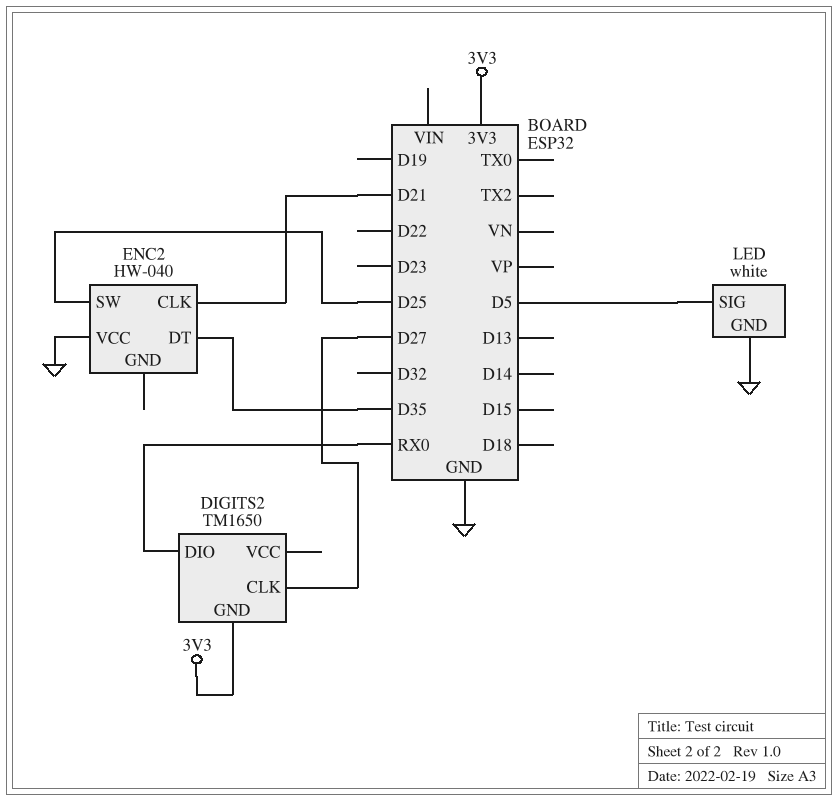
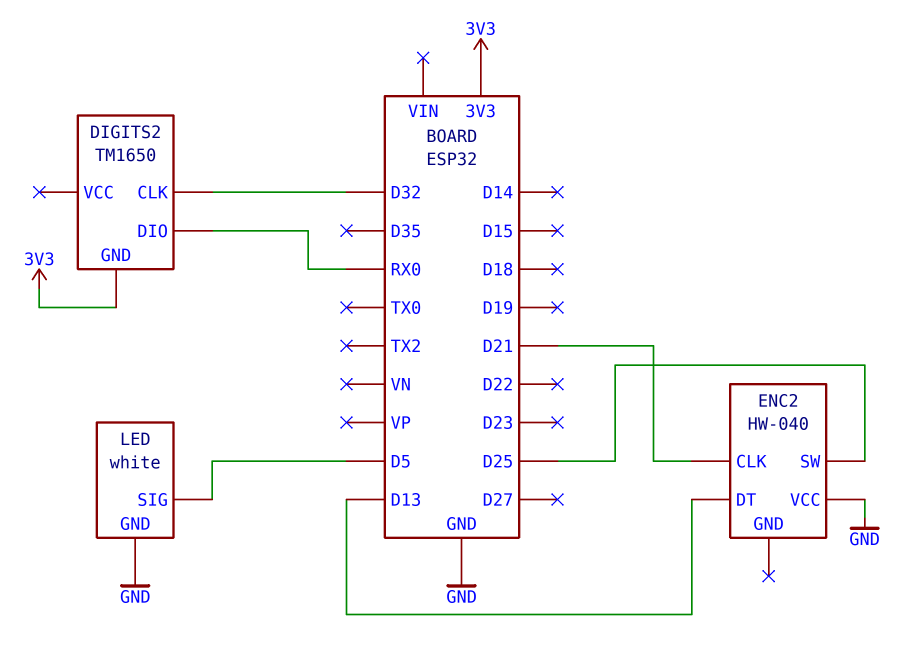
DIGITS2 pin CLK: D27 -> D32
ENC2 pin DT: D35 -> D13

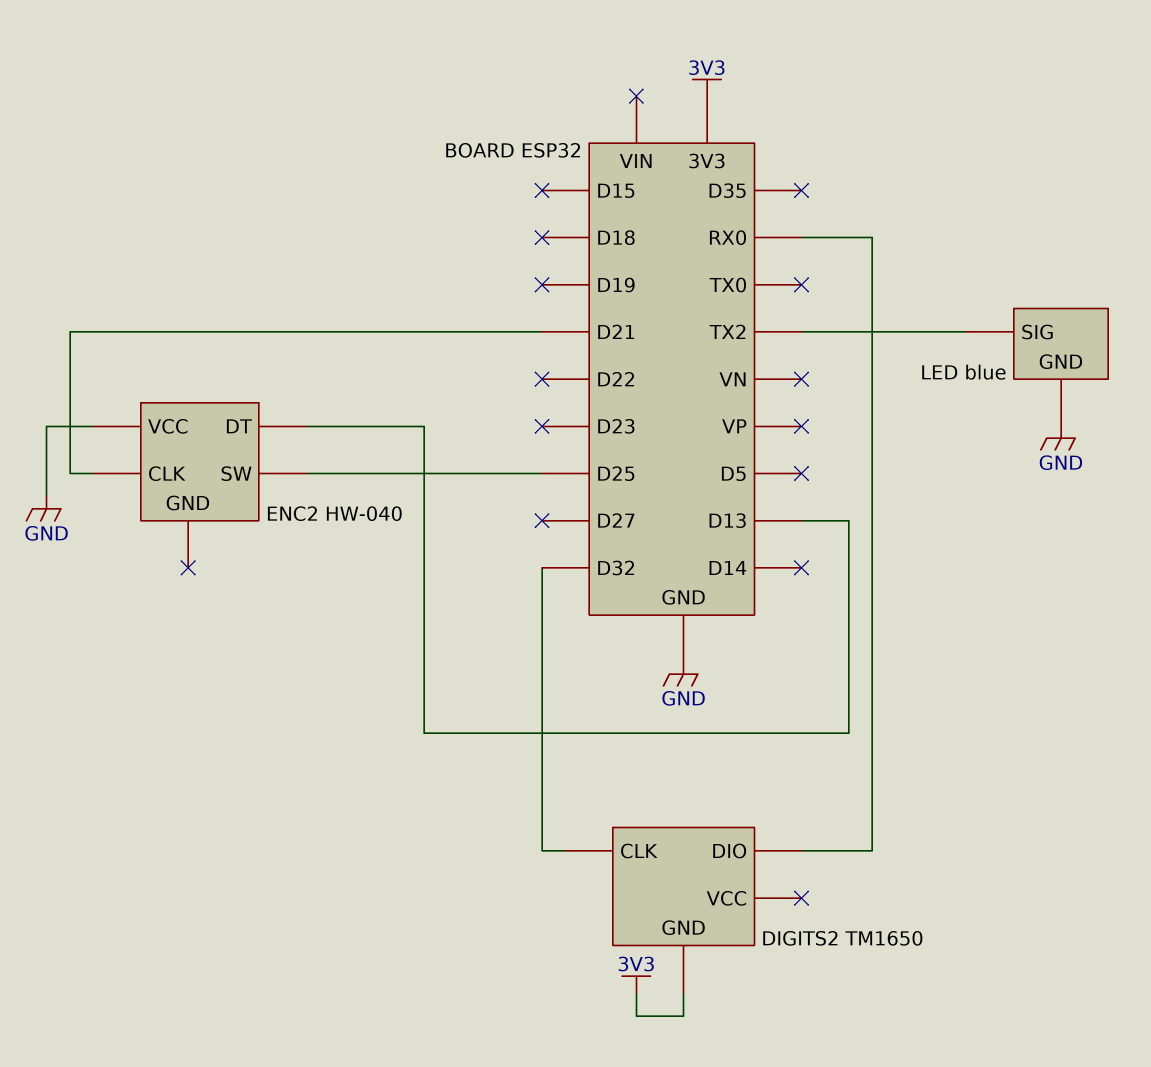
LED: white -> blue
LED pin SIG: D5 -> TX2

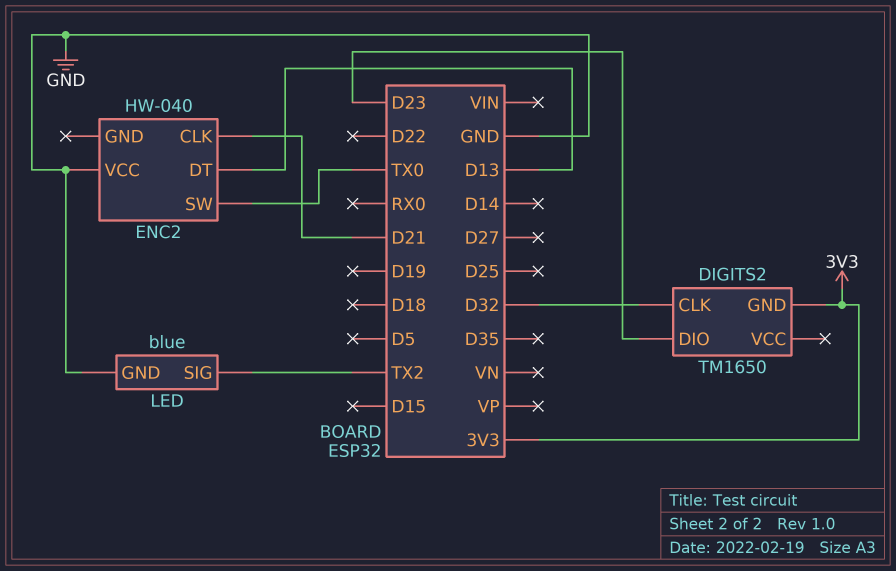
DIGITS2 pin DIO: RX0 -> D23
ENC2 pin SW: D25 -> TX0

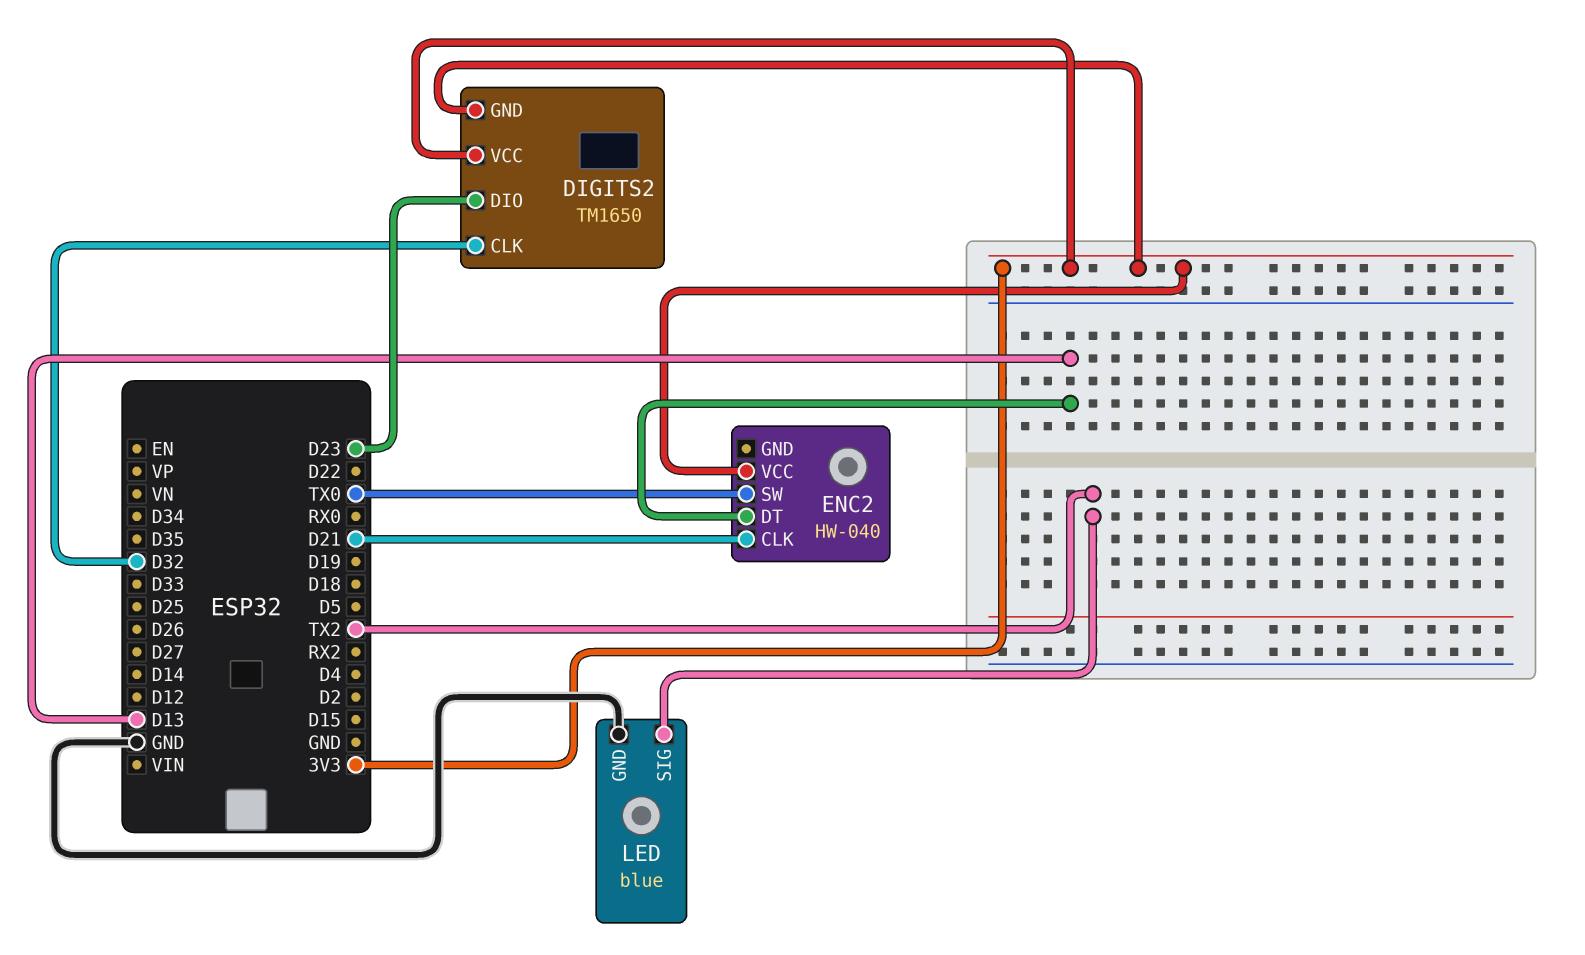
DIGITS2 pin VCC: none -> 3V3
ENC2 pin VCC: GND -> 3V3

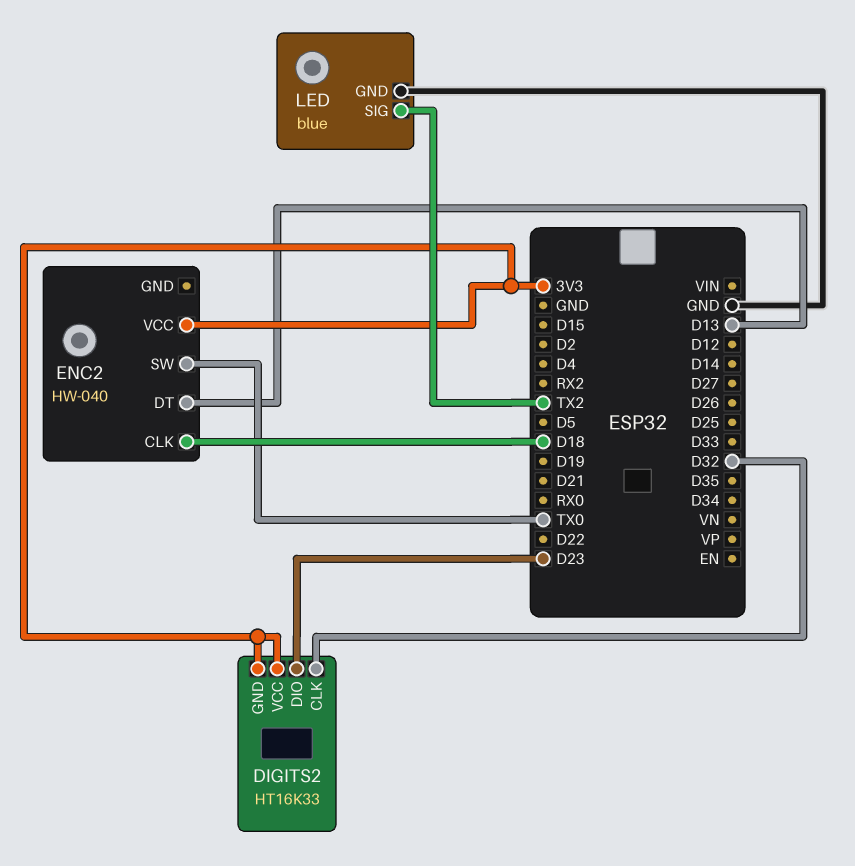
DIGITS2: TM1650 -> HT16K33
ENC2 pin CLK: D21 -> D18

